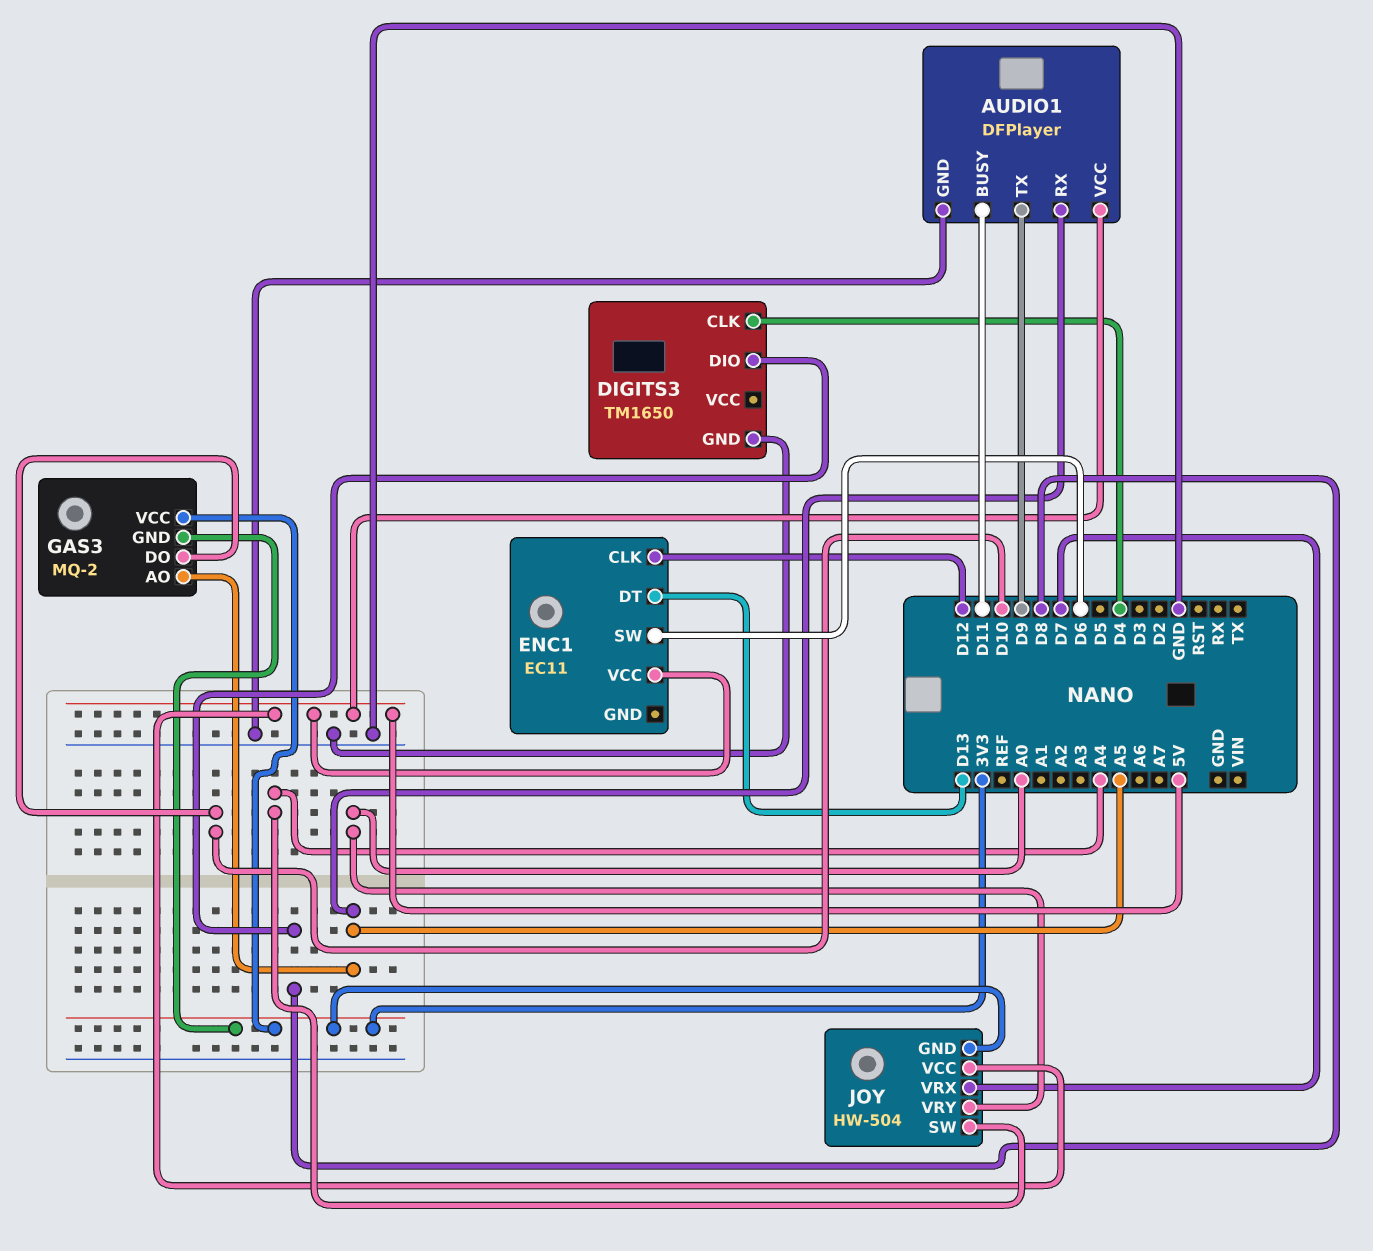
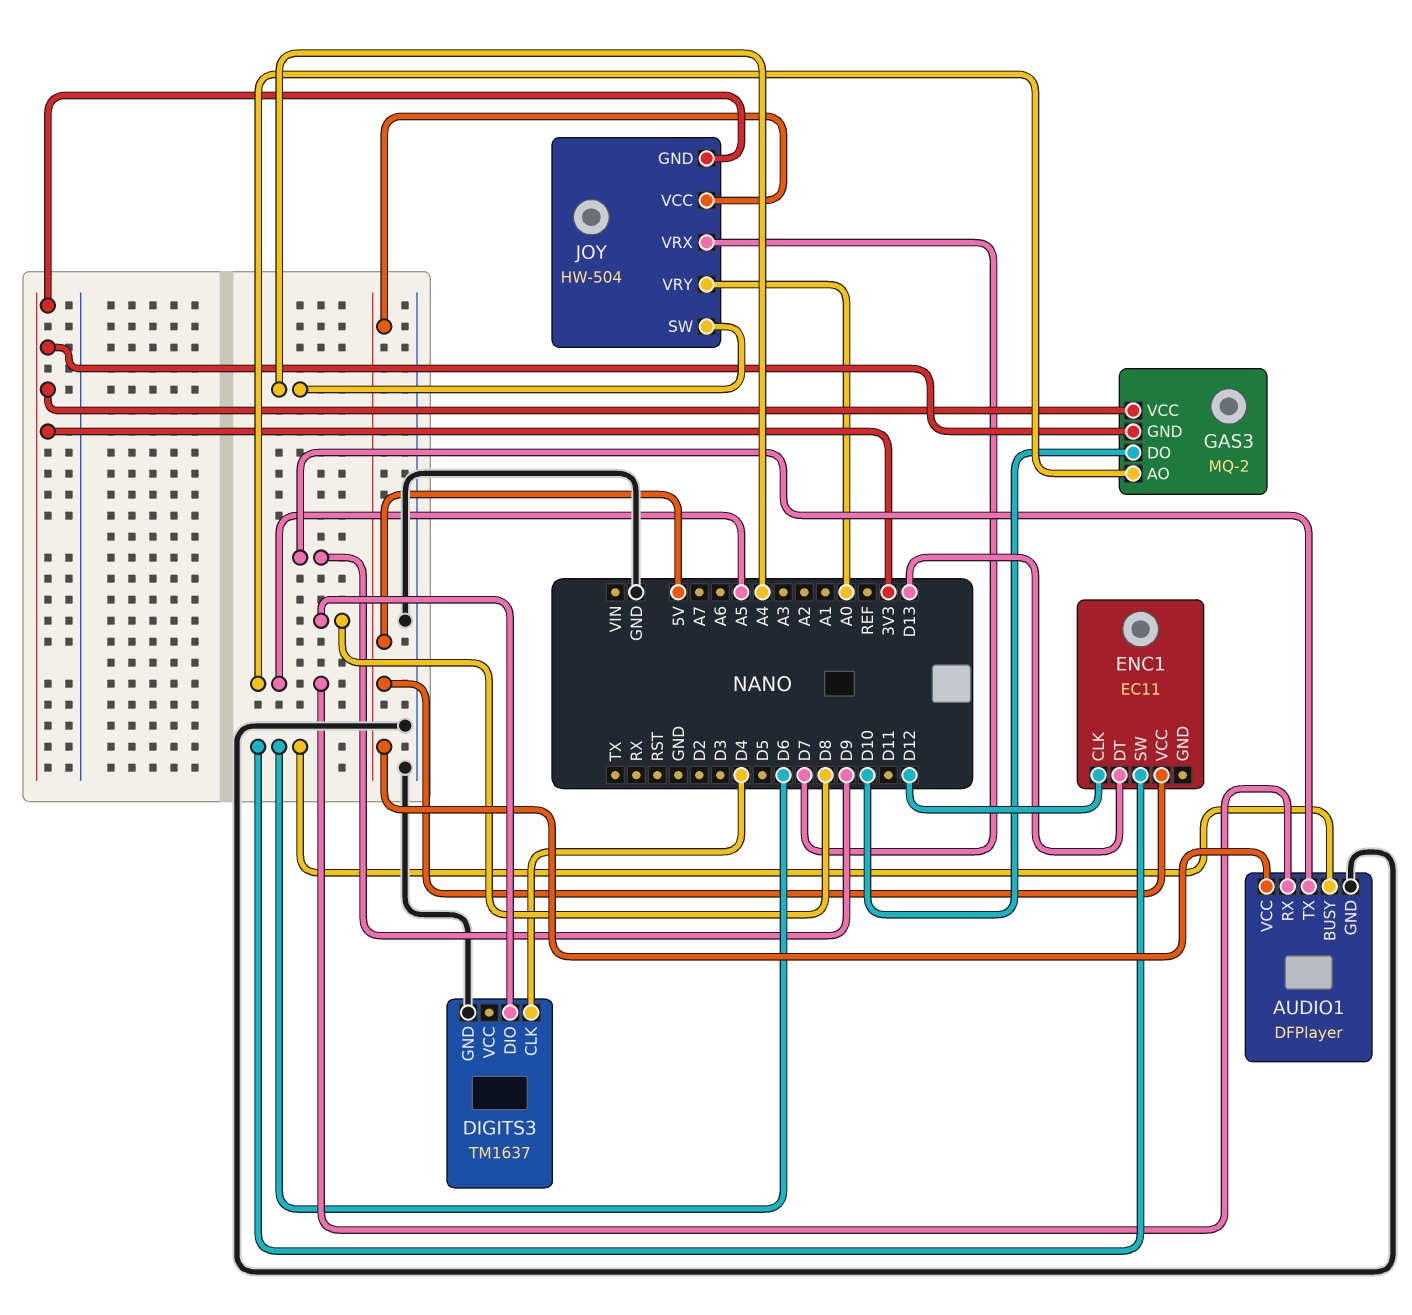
AUDIO1 pin BUSY: D11 -> D6
DIGITS3: TM1650 -> TM1637

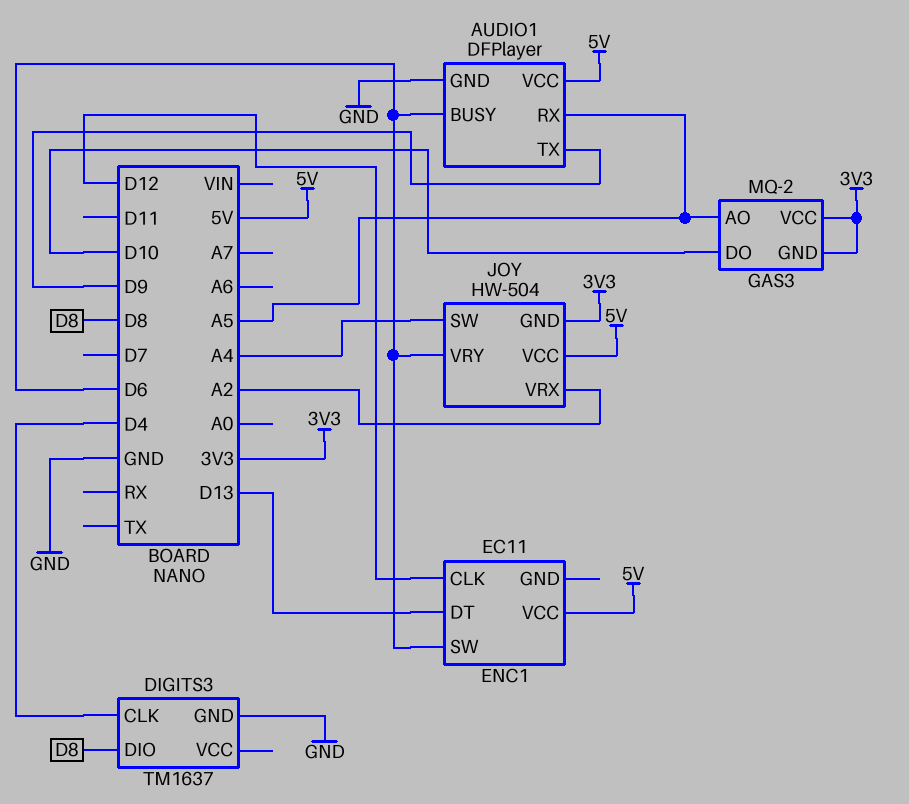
JOY pin VRX: D7 -> A2
JOY pin VRY: A0 -> D6

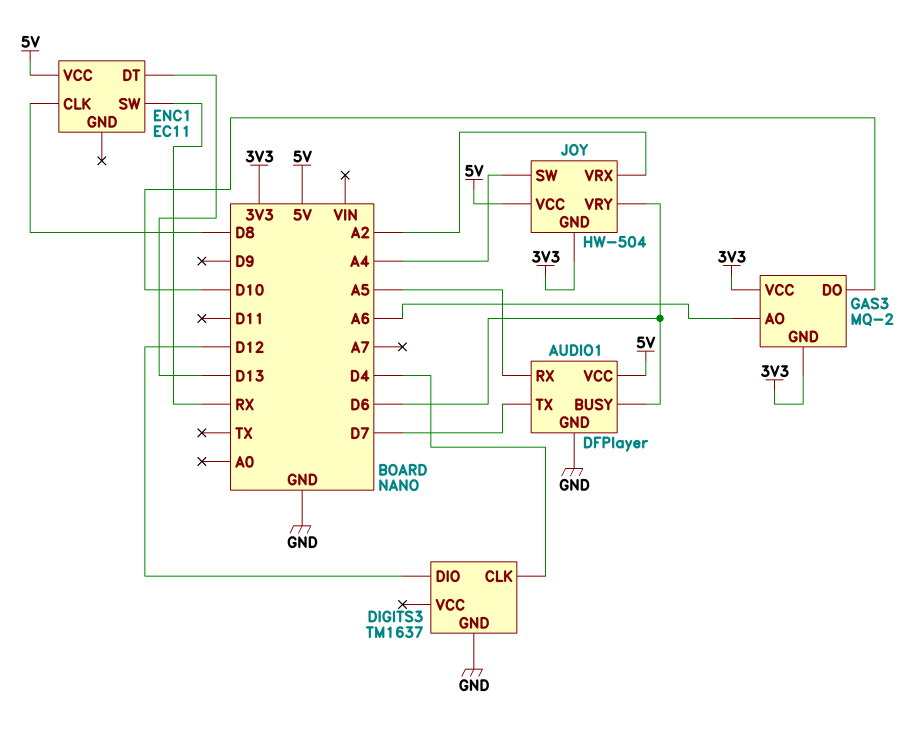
AUDIO1 pin TX: D9 -> D7
DIGITS3 pin DIO: D8 -> D12
ENC1 pin CLK: D12 -> D8
ENC1 pin SW: D6 -> RX
GAS3 pin AO: A5 -> A6

